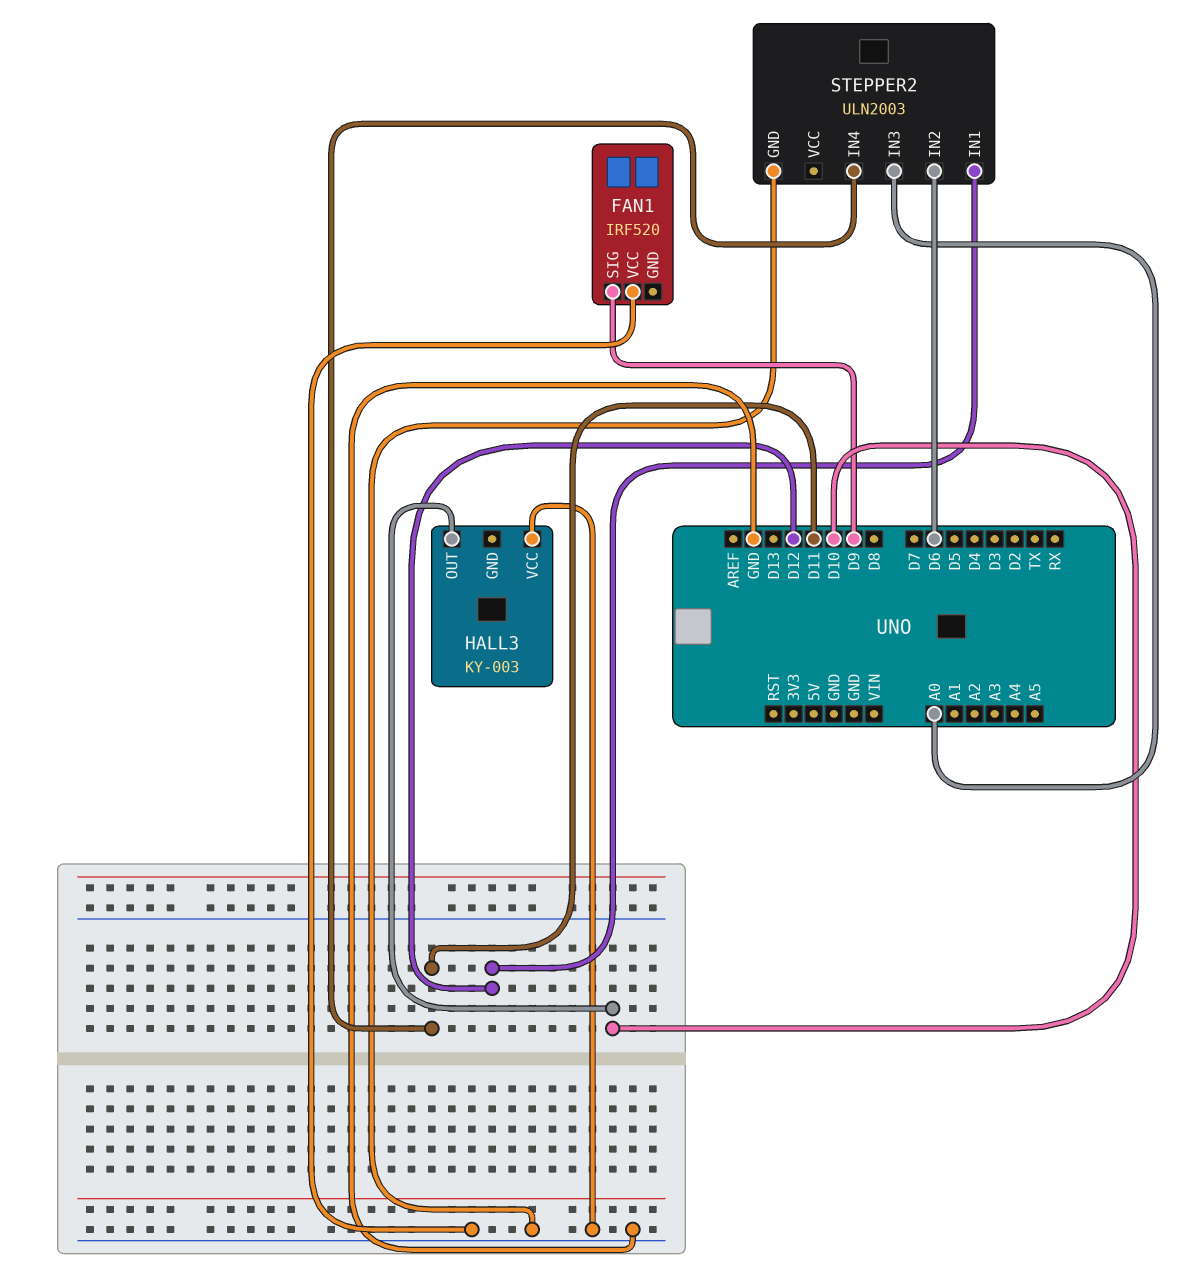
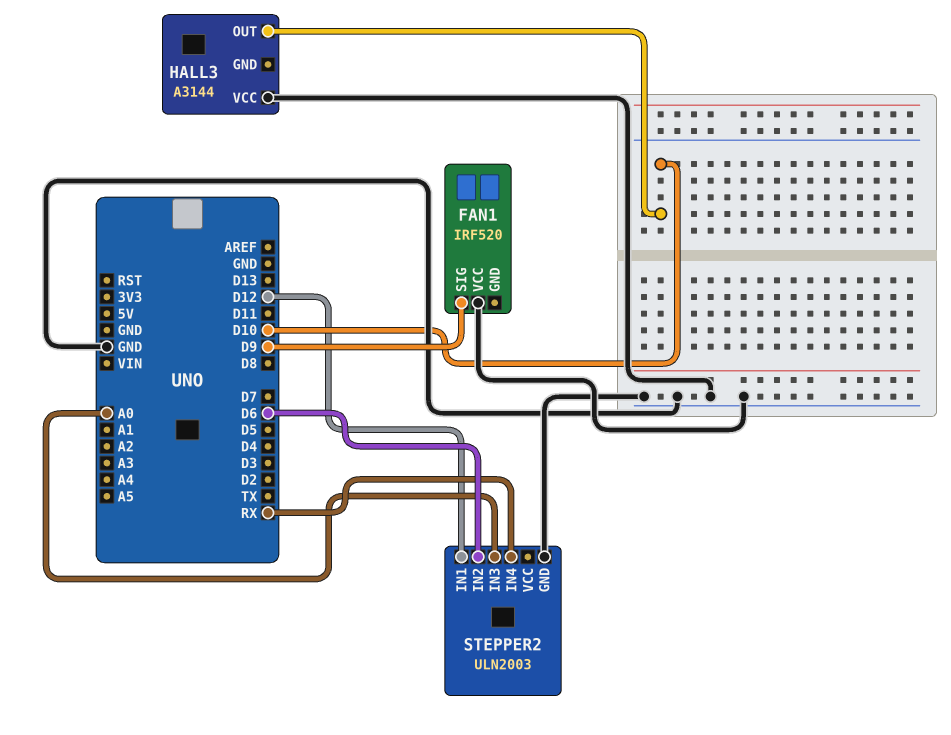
HALL3: KY-003 -> A3144
STEPPER2 pin IN4: D11 -> RX

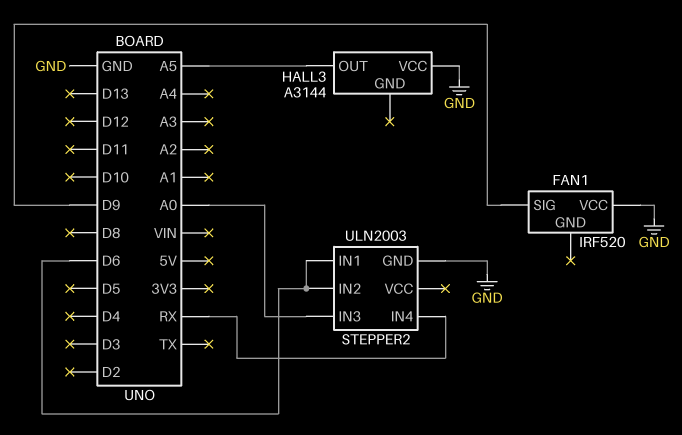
HALL3 pin OUT: D10 -> A5
STEPPER2 pin IN1: D12 -> D6

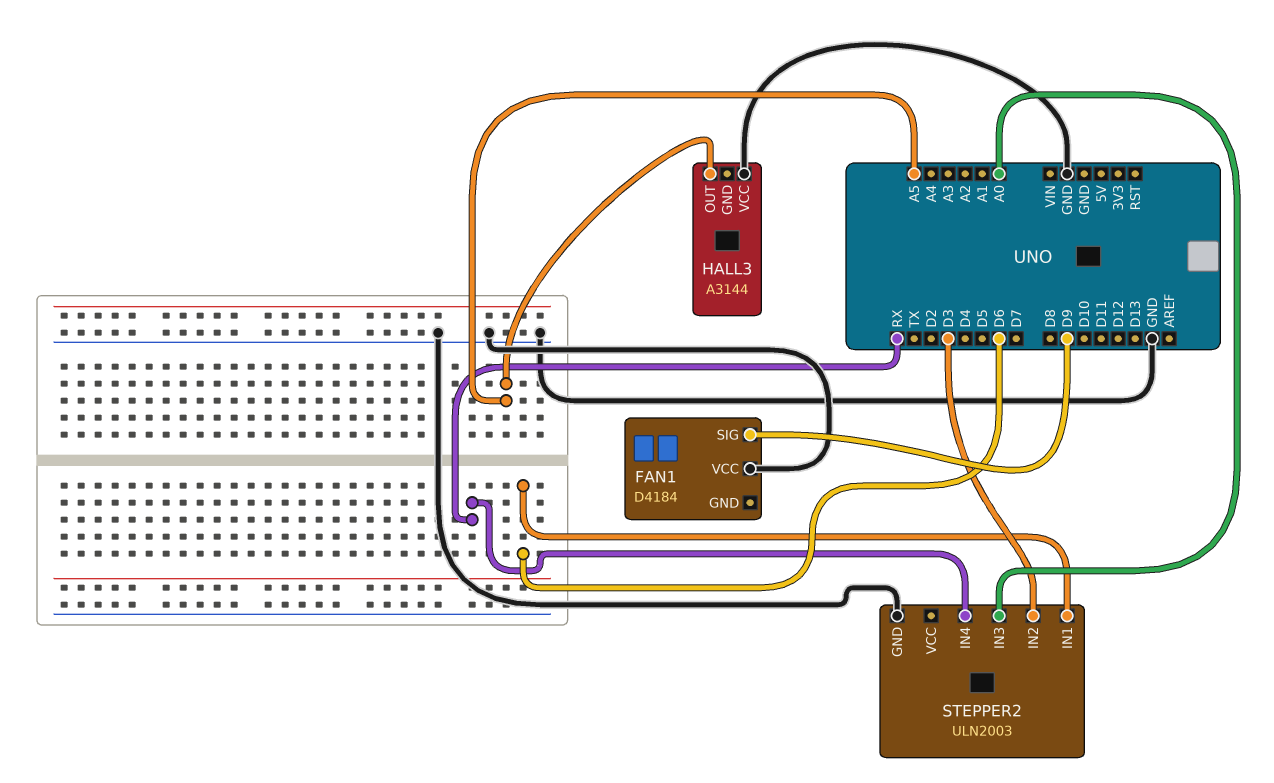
FAN1: IRF520 -> D4184
STEPPER2 pin IN2: D6 -> D3

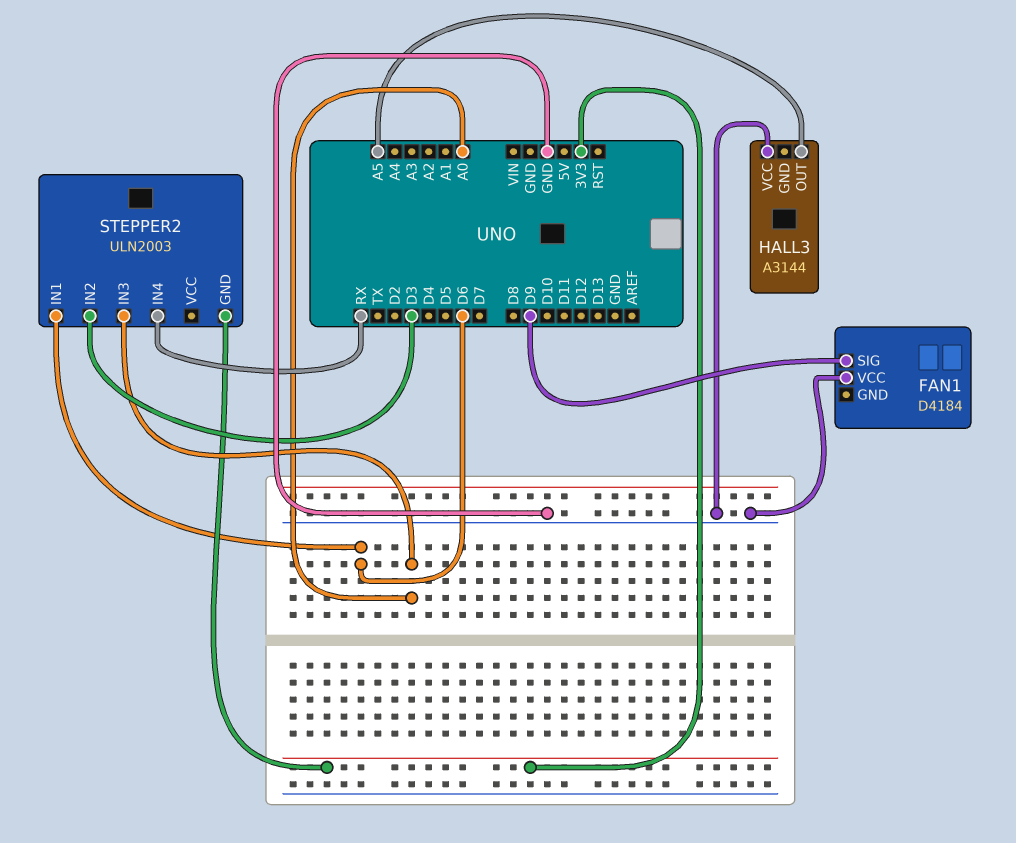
STEPPER2 pin GND: GND -> 3V3

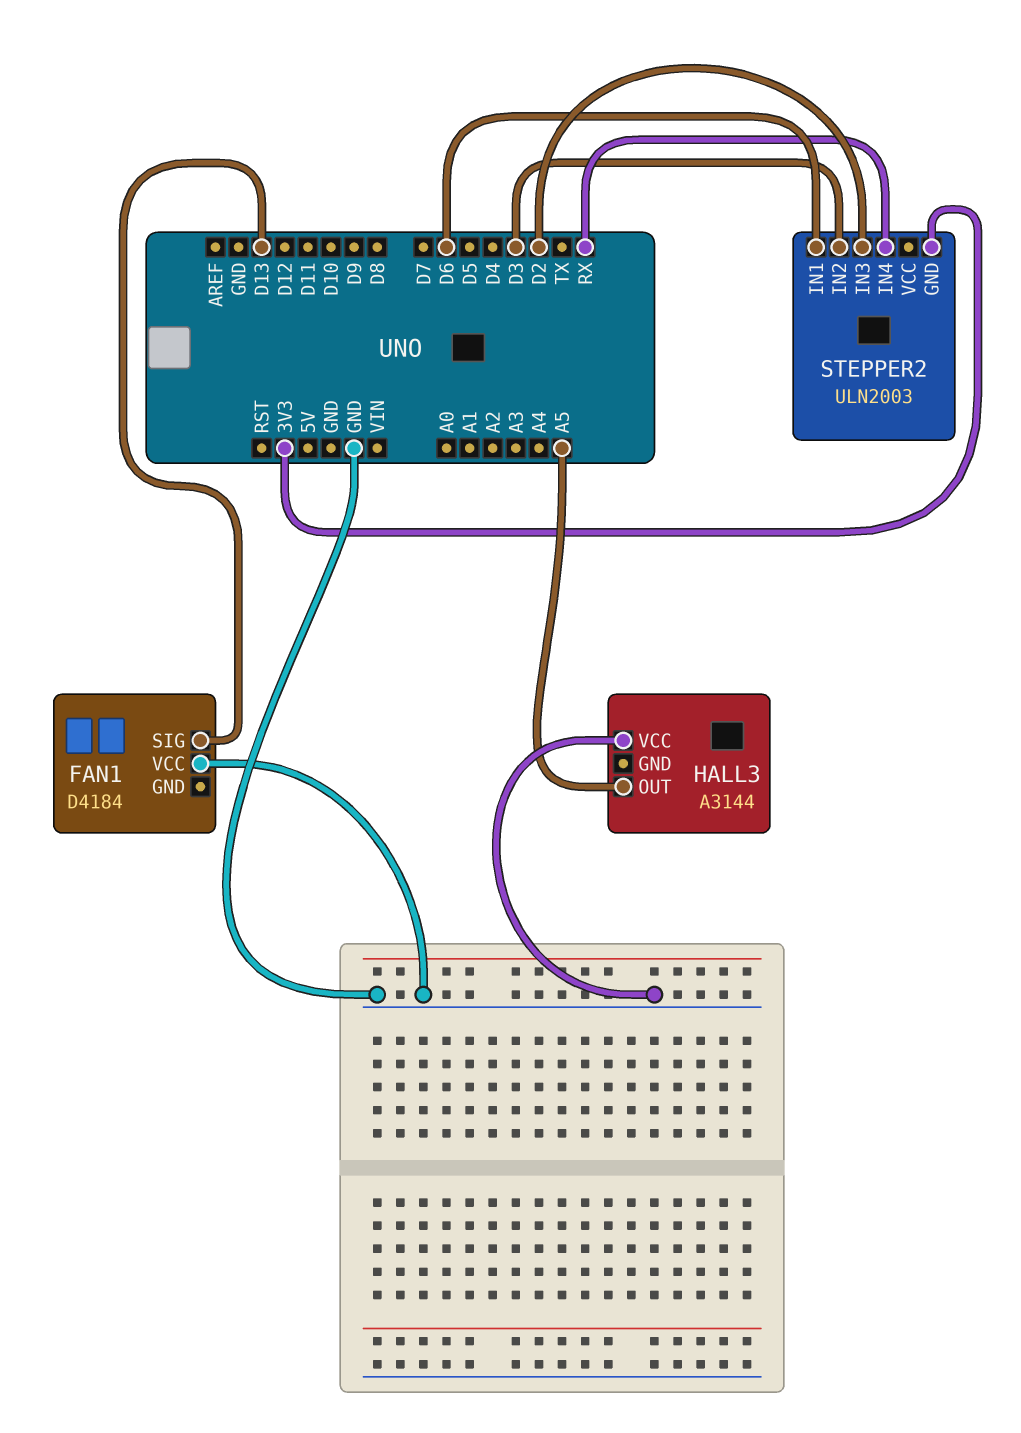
FAN1 pin SIG: D9 -> D13
STEPPER2 pin IN3: A0 -> D2

